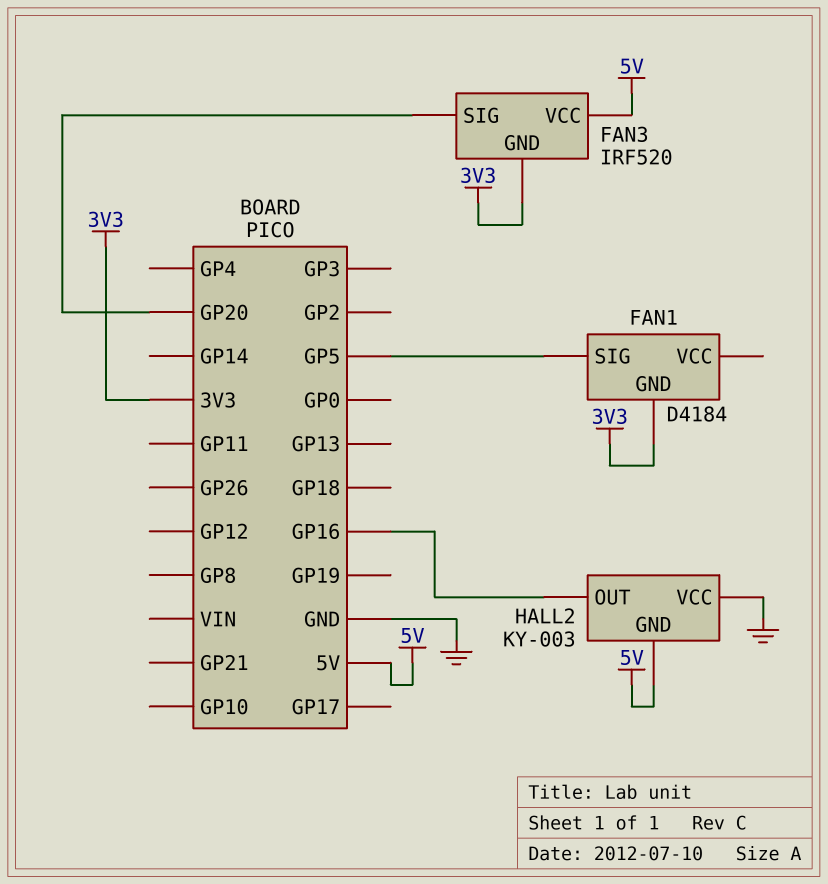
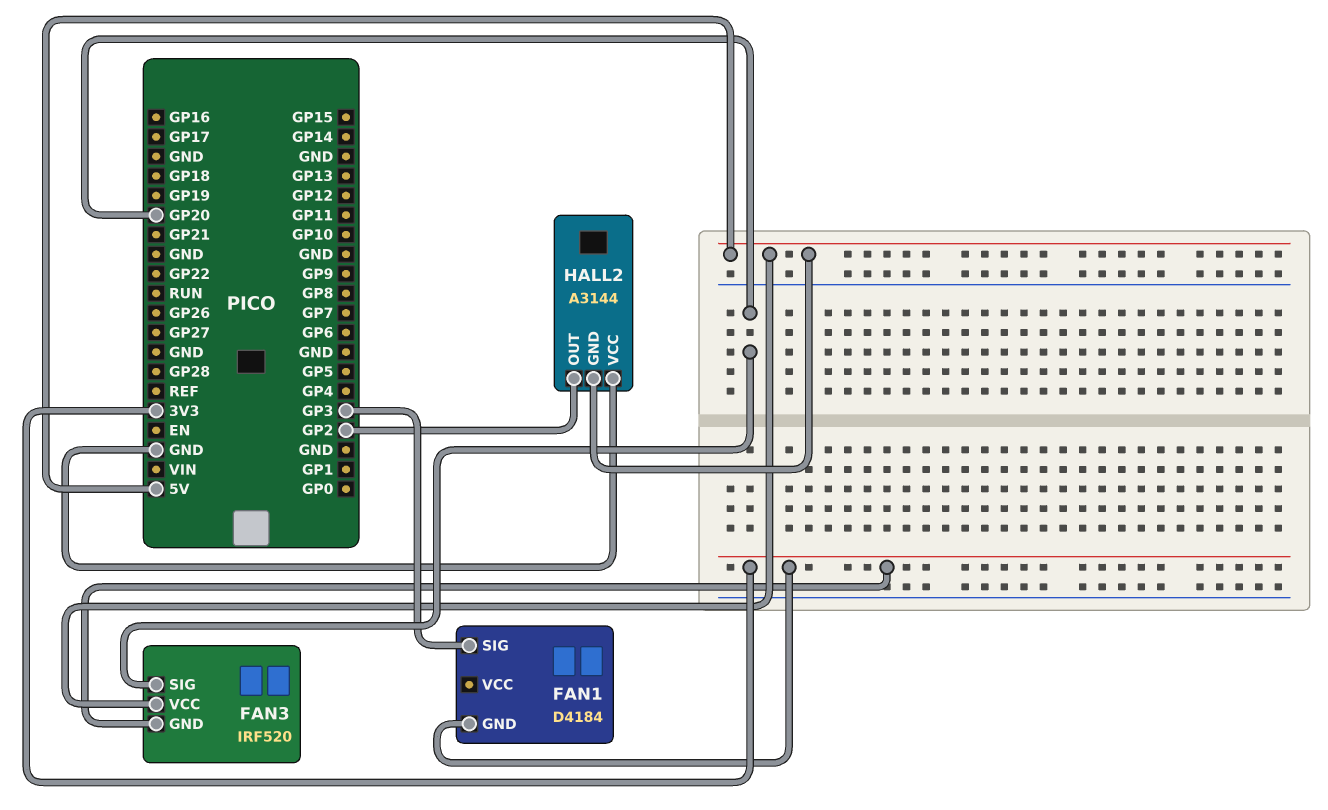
FAN1 pin SIG: GP5 -> GP3
HALL2: KY-003 -> A3144
HALL2 pin OUT: GP16 -> GP2

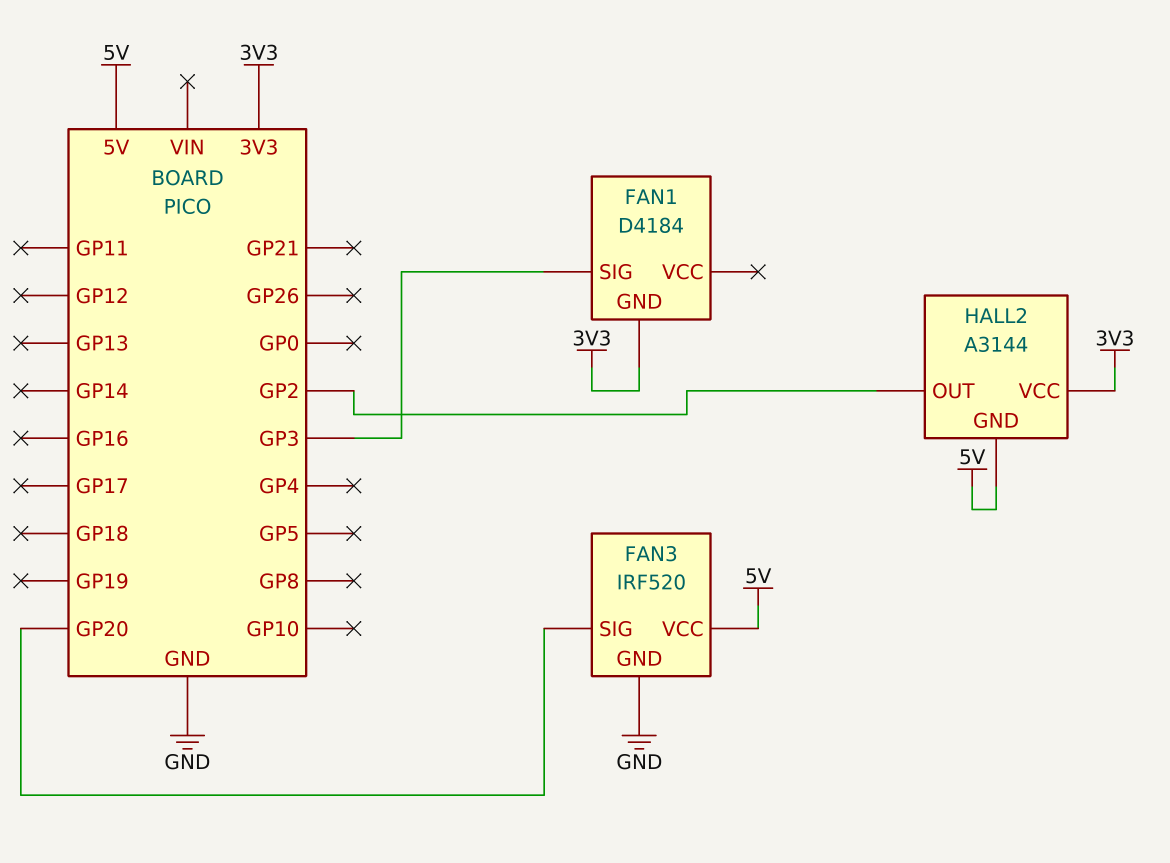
FAN3 pin GND: 3V3 -> GND
HALL2 pin VCC: GND -> 3V3

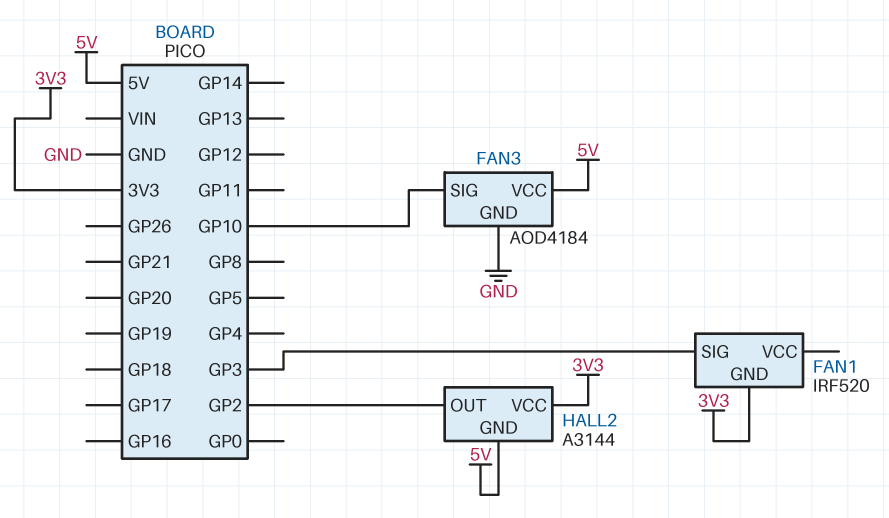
FAN1: D4184 -> IRF520
FAN3: IRF520 -> AOD4184
FAN3 pin SIG: GP20 -> GP10

